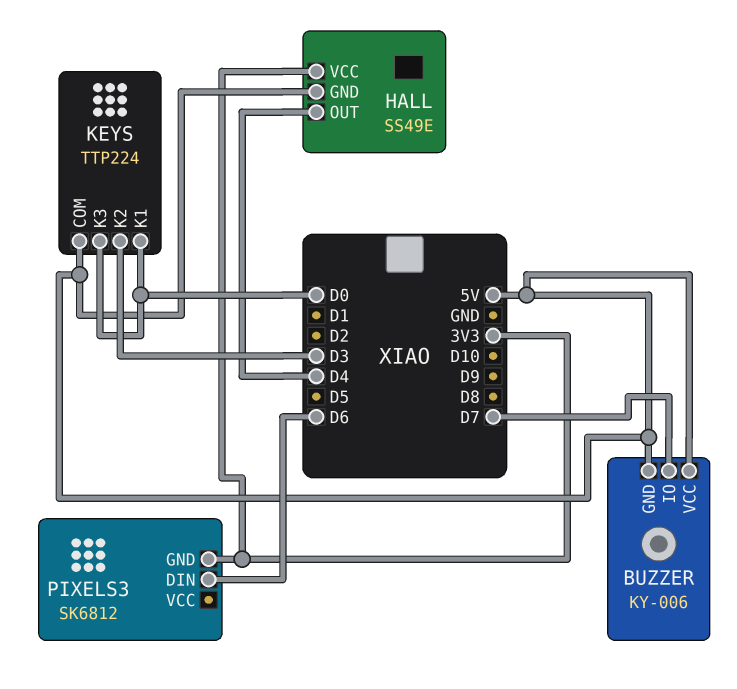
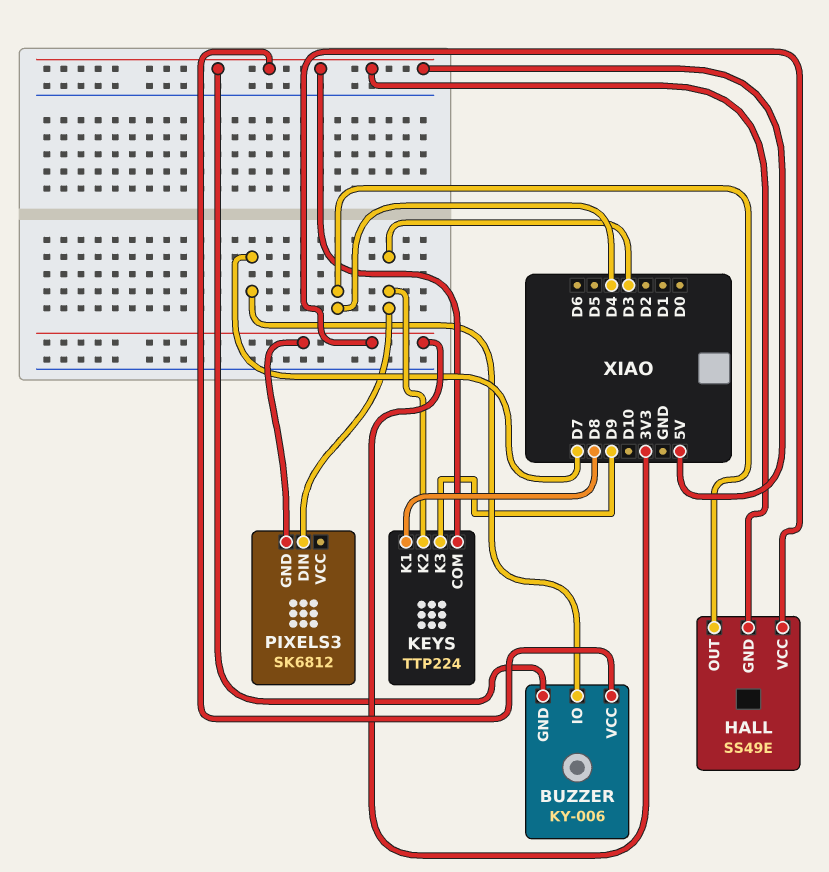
KEYS pin K1: D0 -> D8
KEYS pin K3: D0 -> D9
PIXELS3 pin DIN: D6 -> D3

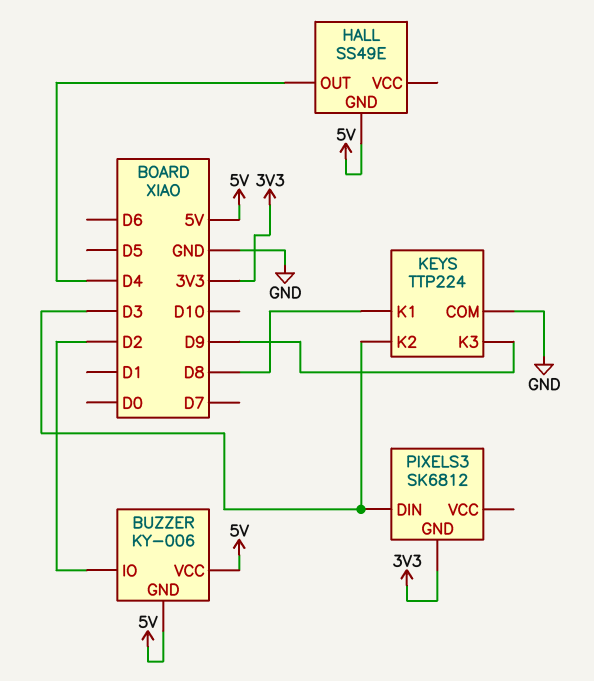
BUZZER pin IO: D7 -> D2
HALL pin VCC: 3V3 -> none
KEYS pin COM: 5V -> GND

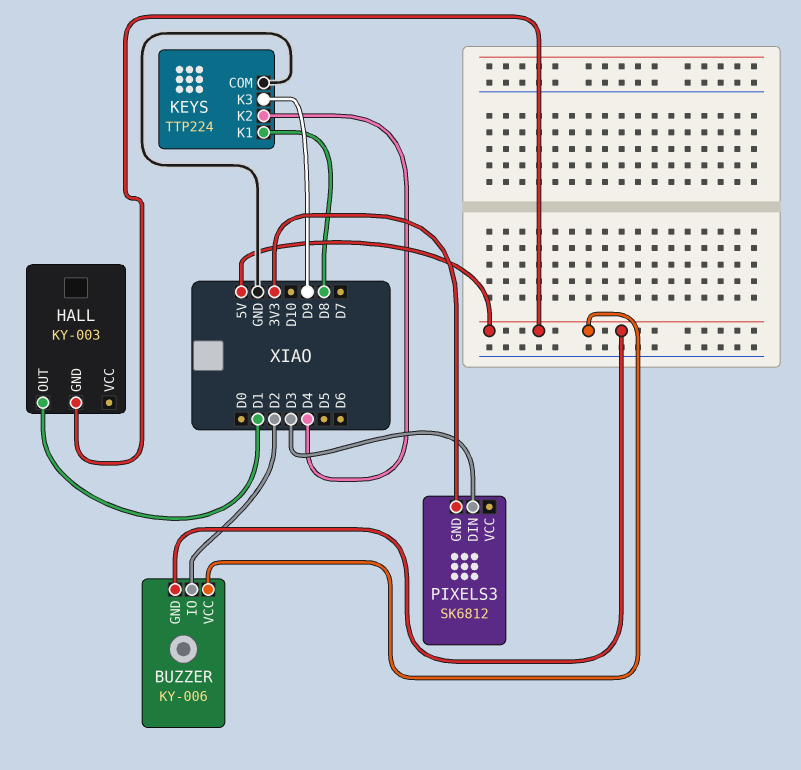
HALL: SS49E -> KY-003
HALL pin OUT: D4 -> D1
KEYS pin K2: D3 -> D4

